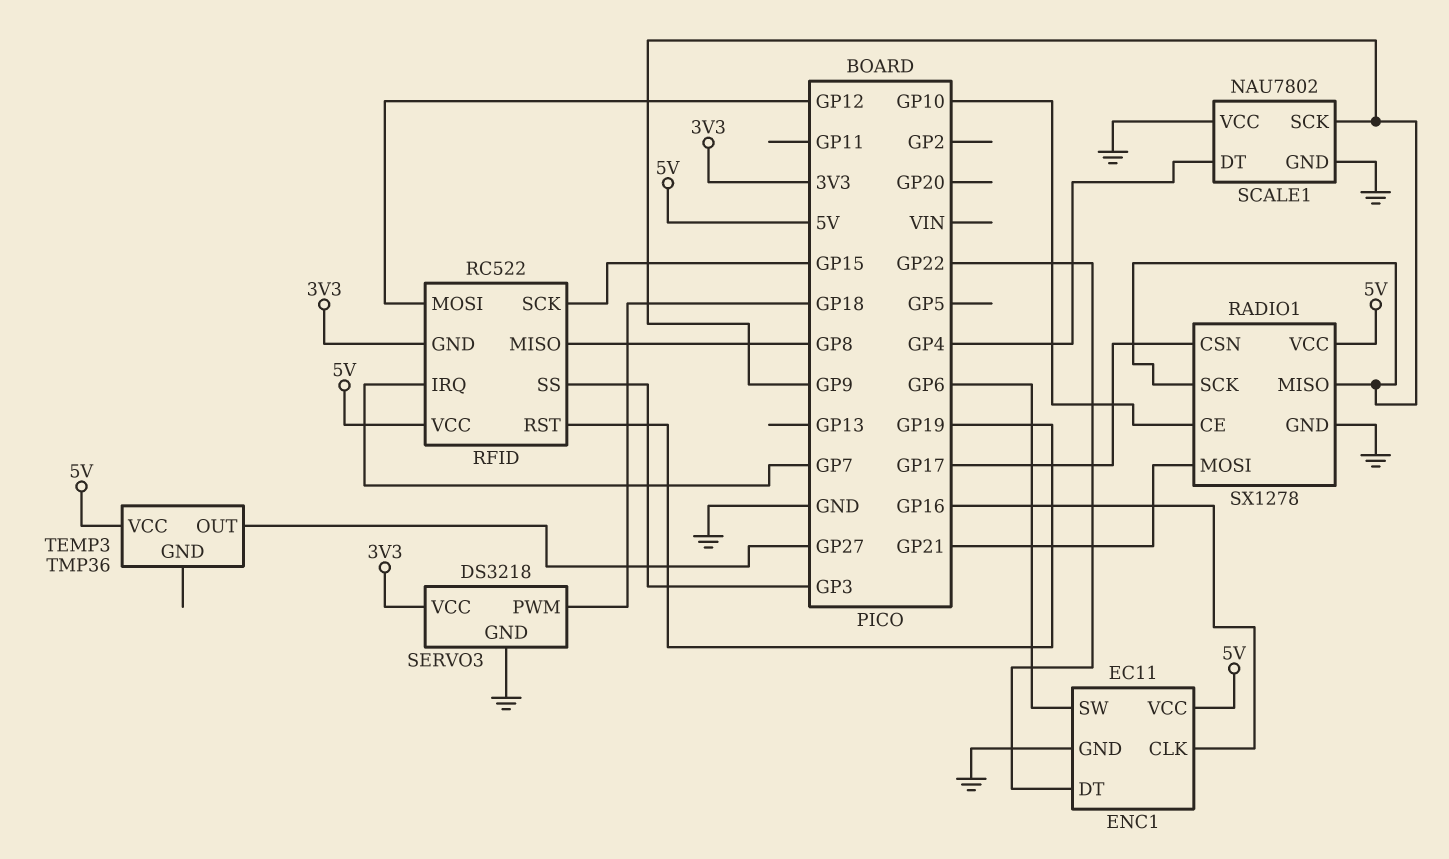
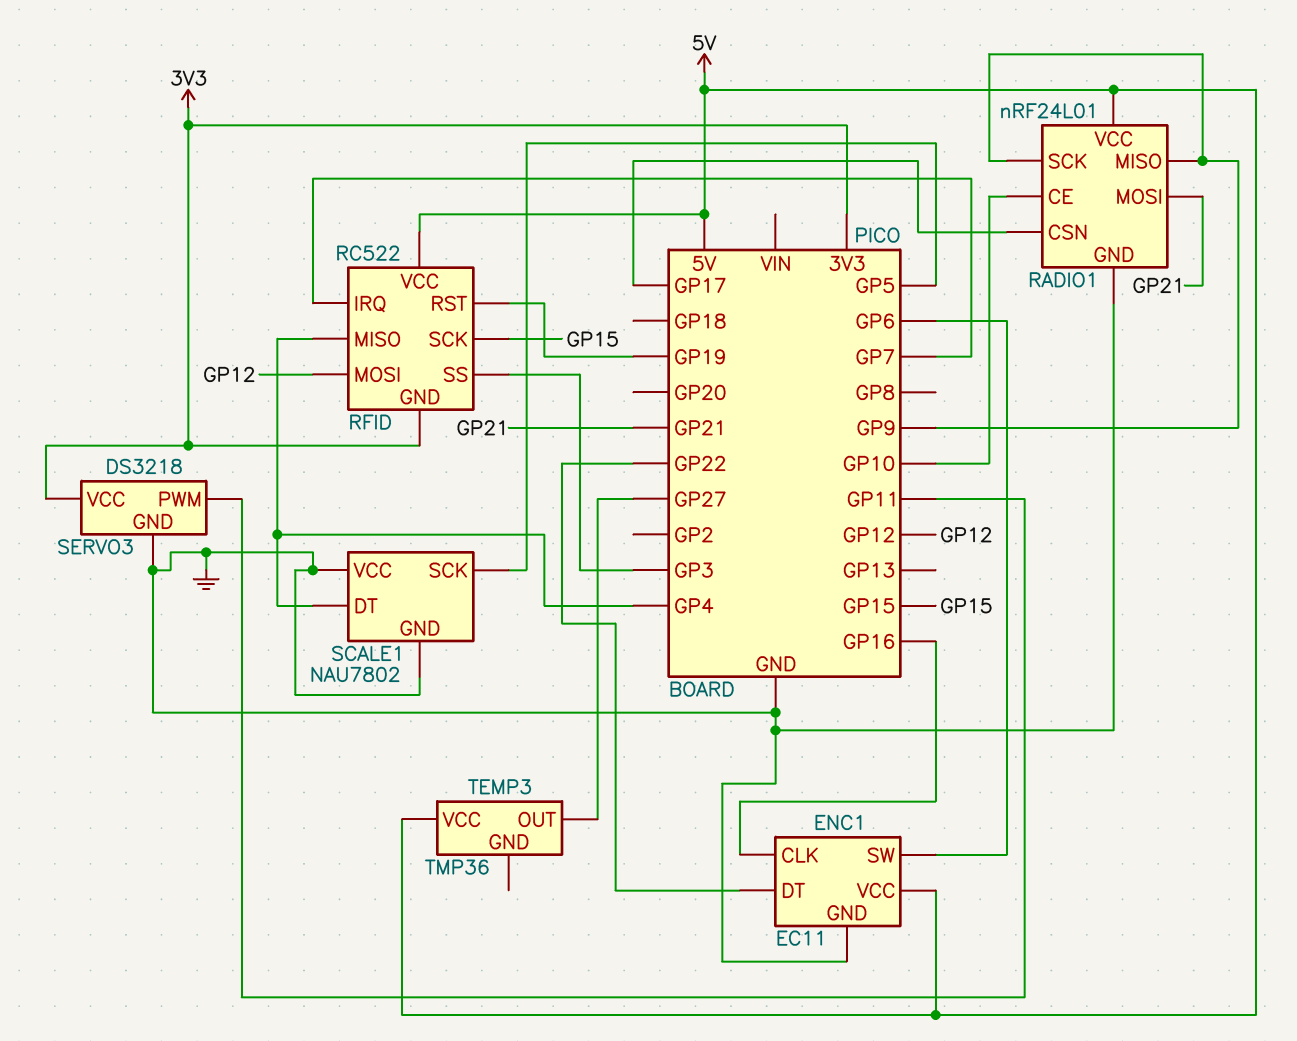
RADIO1: SX1278 -> nRF24L01
RFID pin MISO: GP8 -> GP4
SCALE1 pin SCK: GP9 -> GP5
SERVO3 pin PWM: GP18 -> GP11

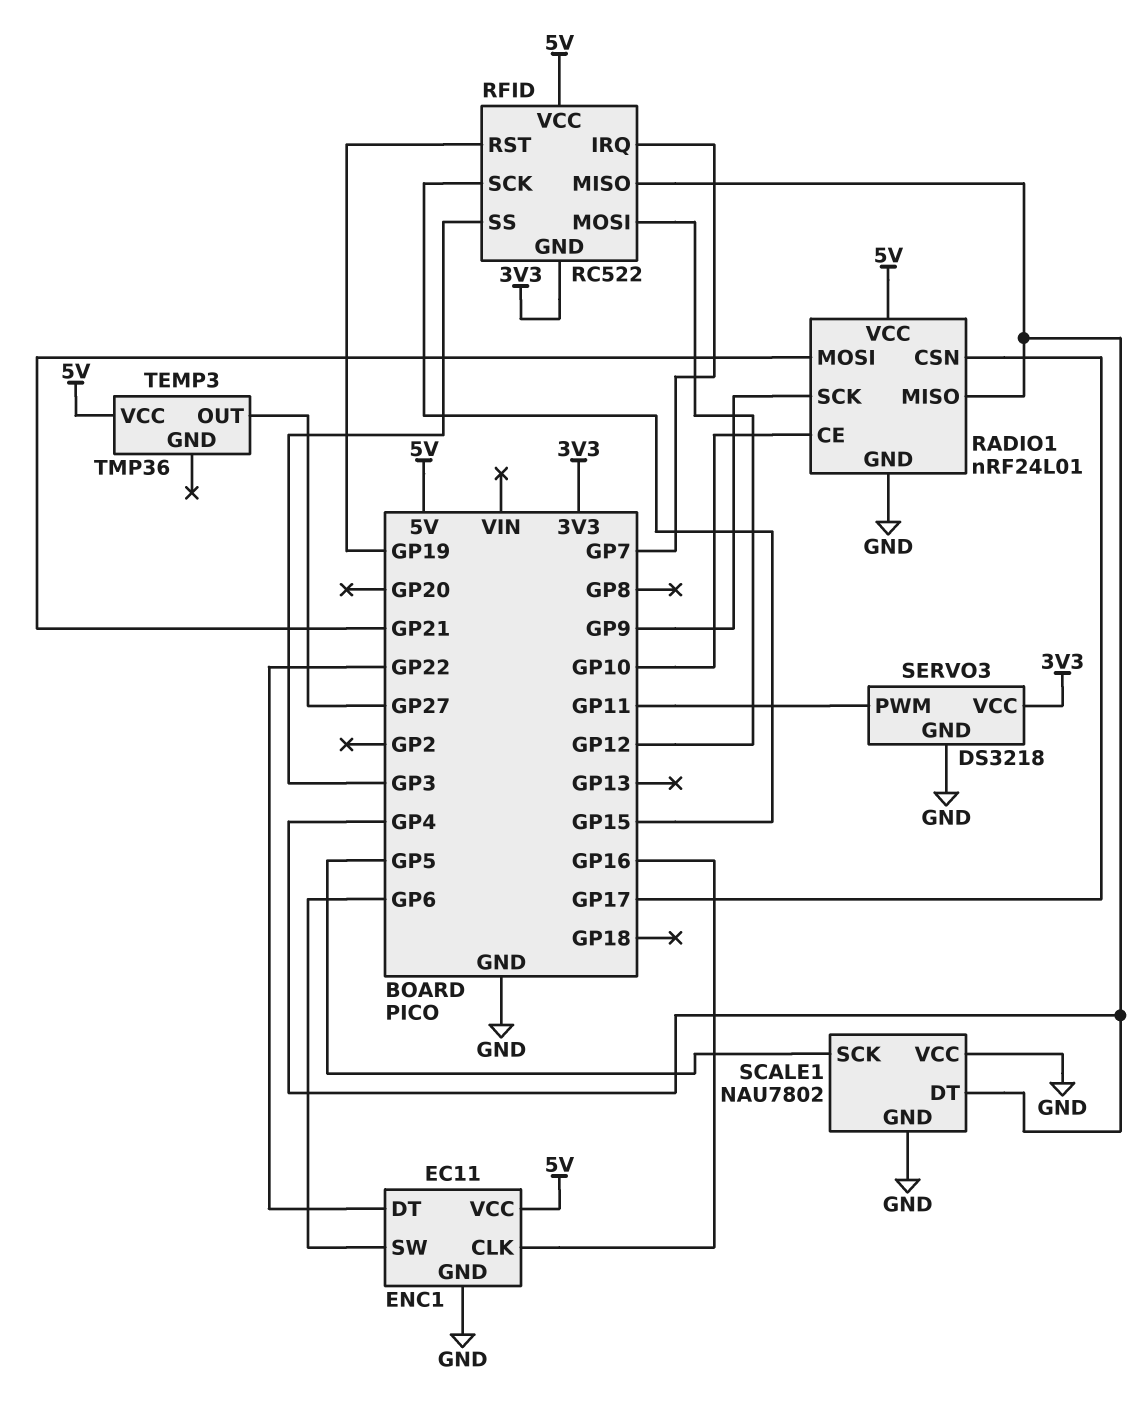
RADIO1 pin MISO: GP9 -> GP4

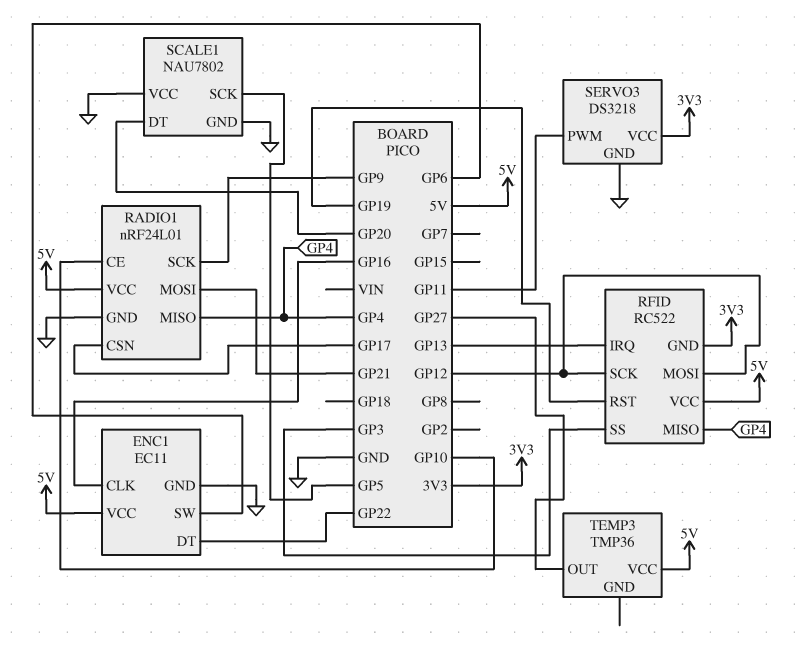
RFID pin IRQ: GP7 -> GP13
RFID pin SCK: GP15 -> GP12
SCALE1 pin DT: GP4 -> GP20

